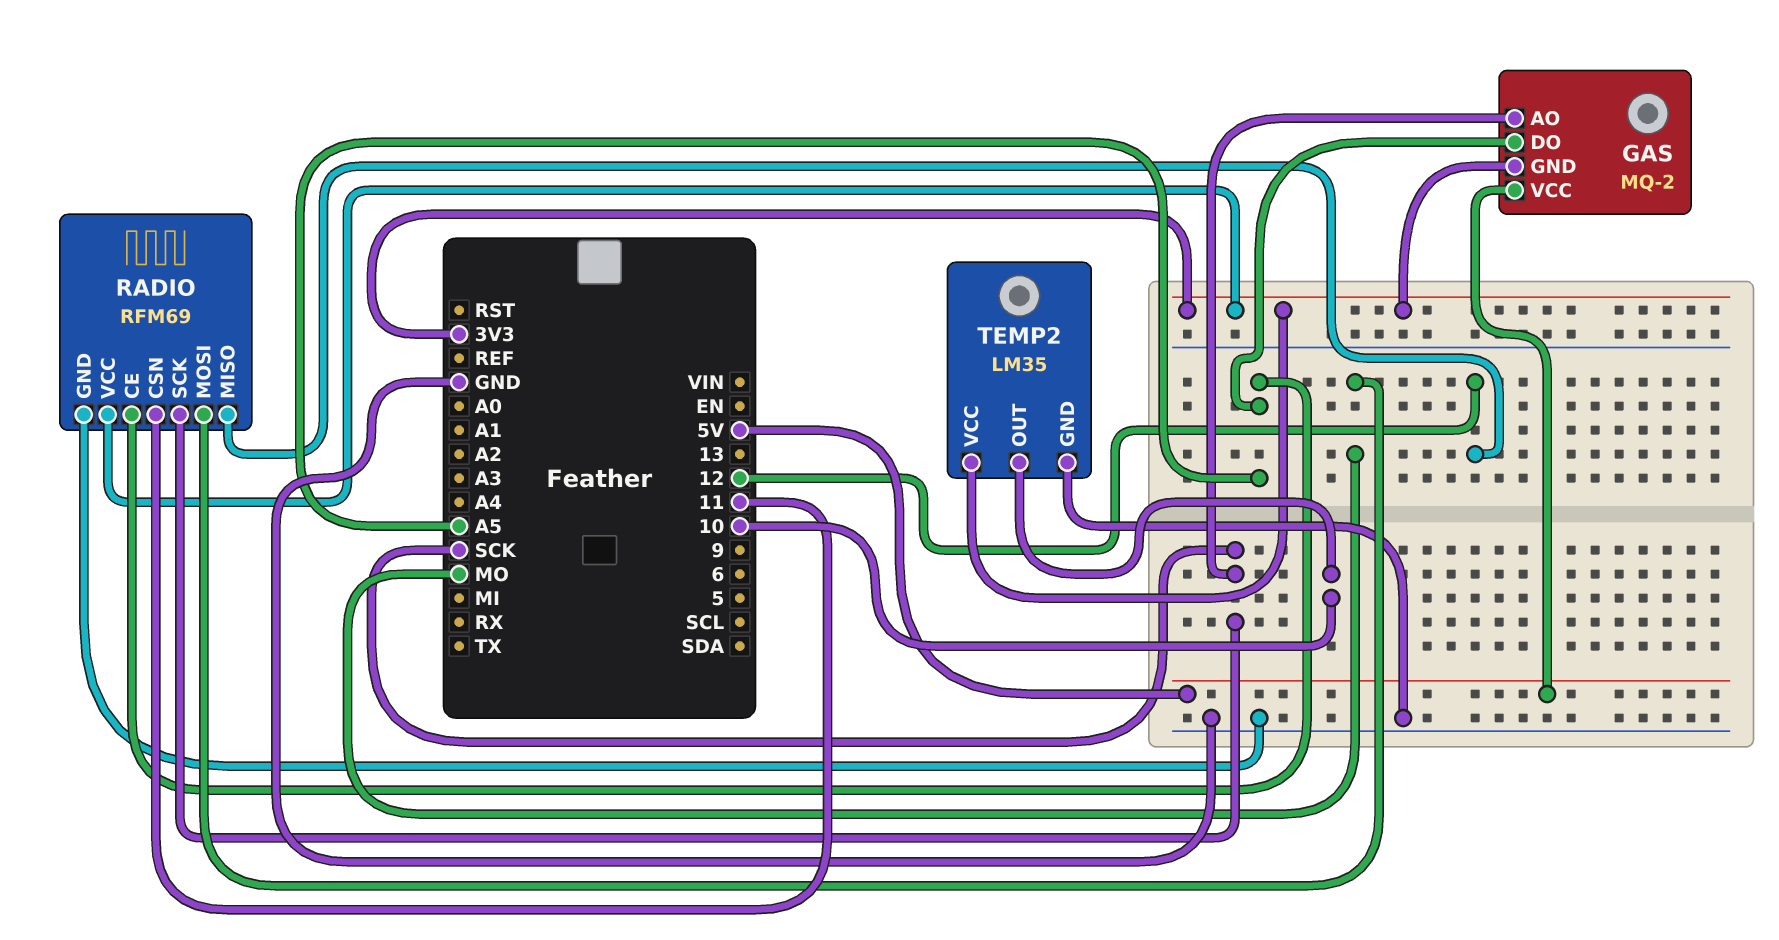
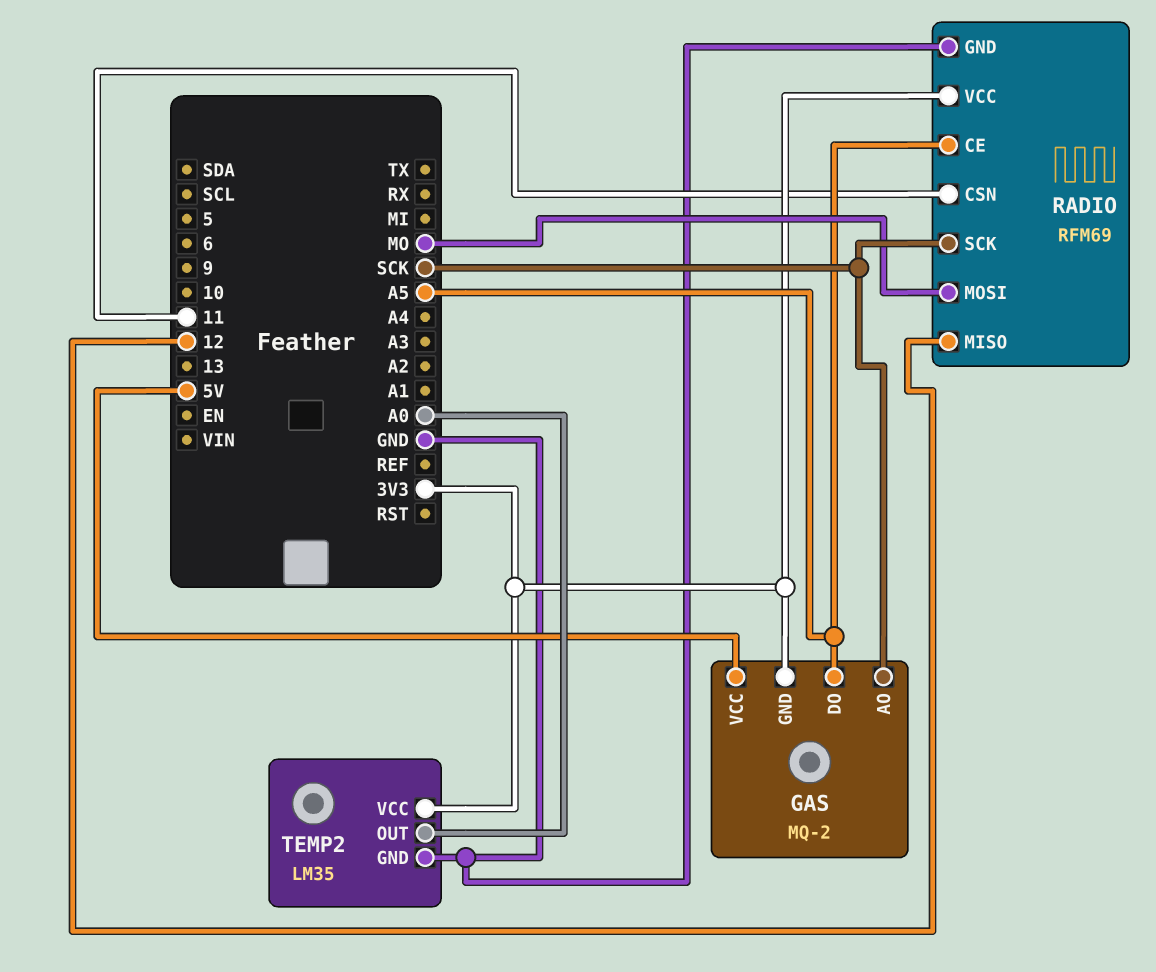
TEMP2 pin OUT: 10 -> A0

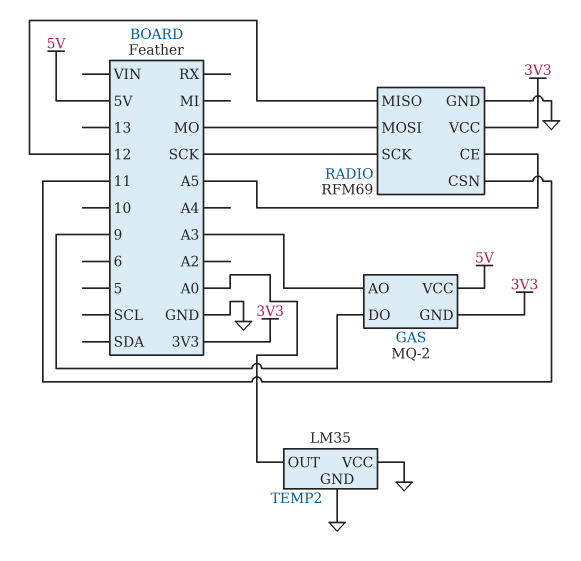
GAS pin AO: SCK -> A3
GAS pin DO: A5 -> 9
TEMP2 pin VCC: 3V3 -> GND

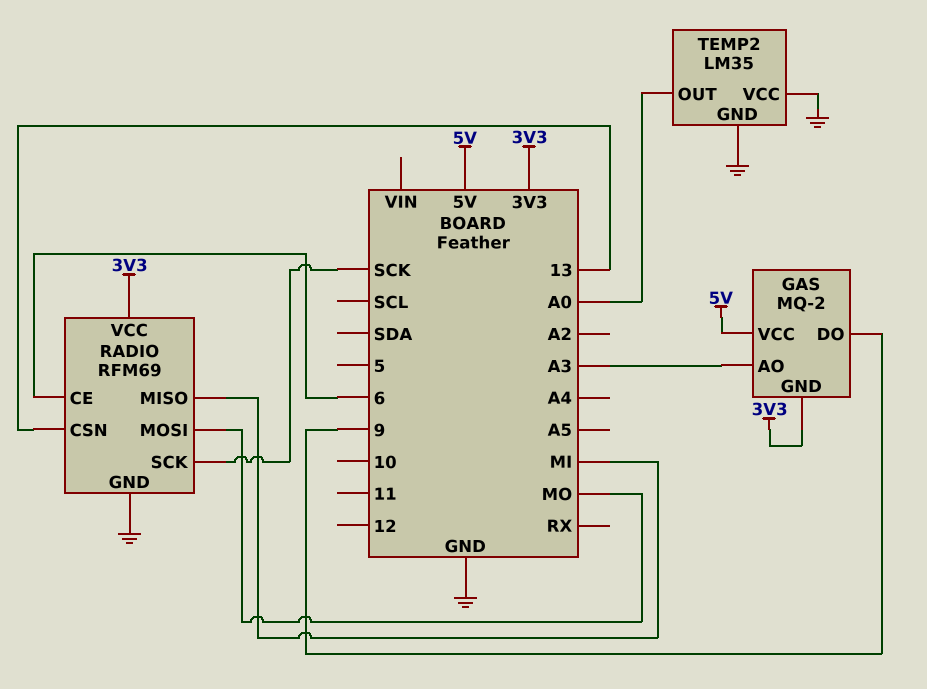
RADIO pin CE: A5 -> 6
RADIO pin CSN: 11 -> 13
RADIO pin MISO: 12 -> MI

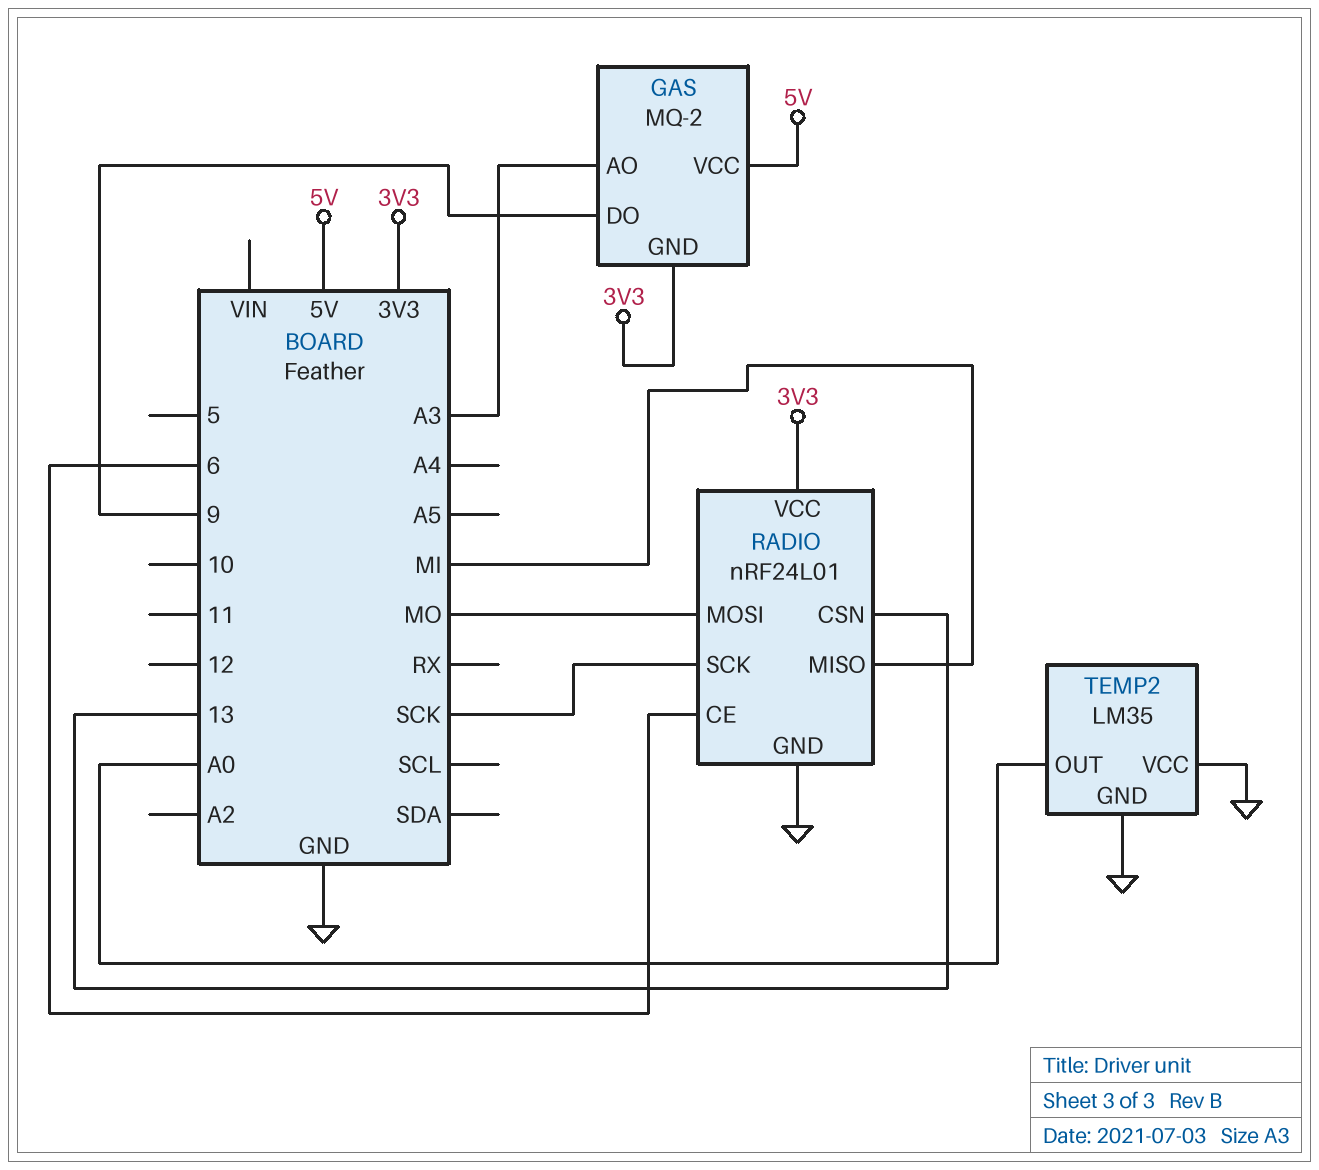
RADIO: RFM69 -> nRF24L01

